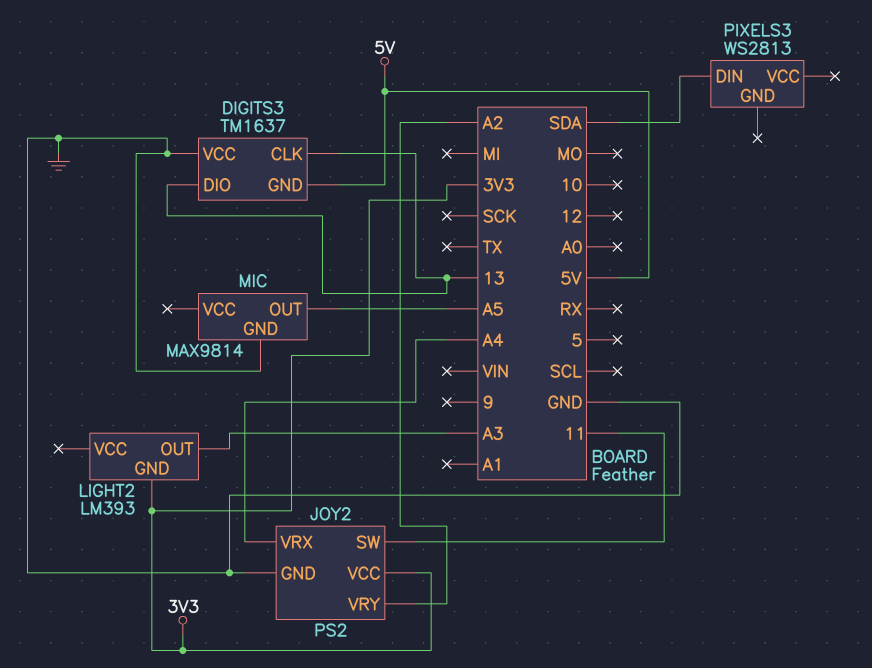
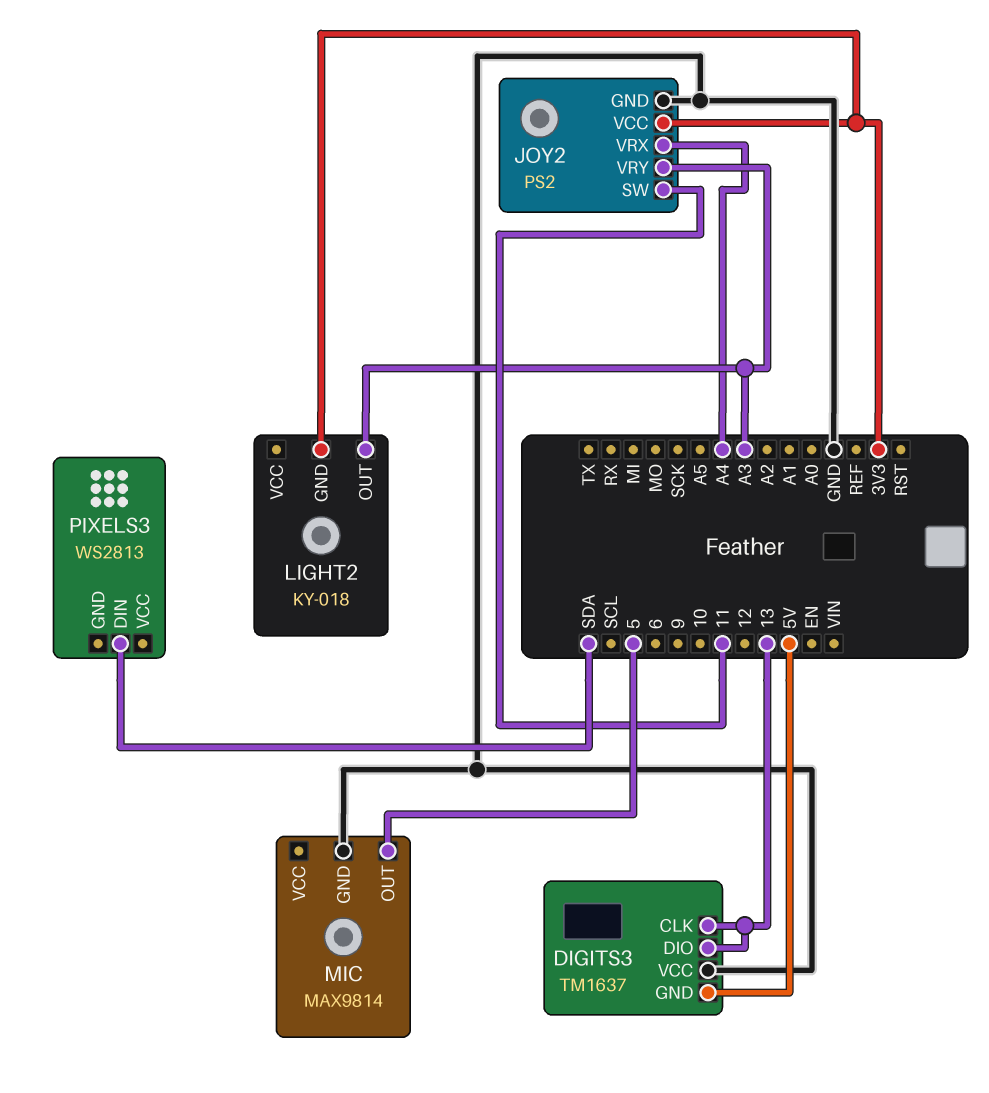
JOY2 pin VRY: A2 -> A3
LIGHT2: LM393 -> KY-018
MIC pin OUT: A5 -> 5

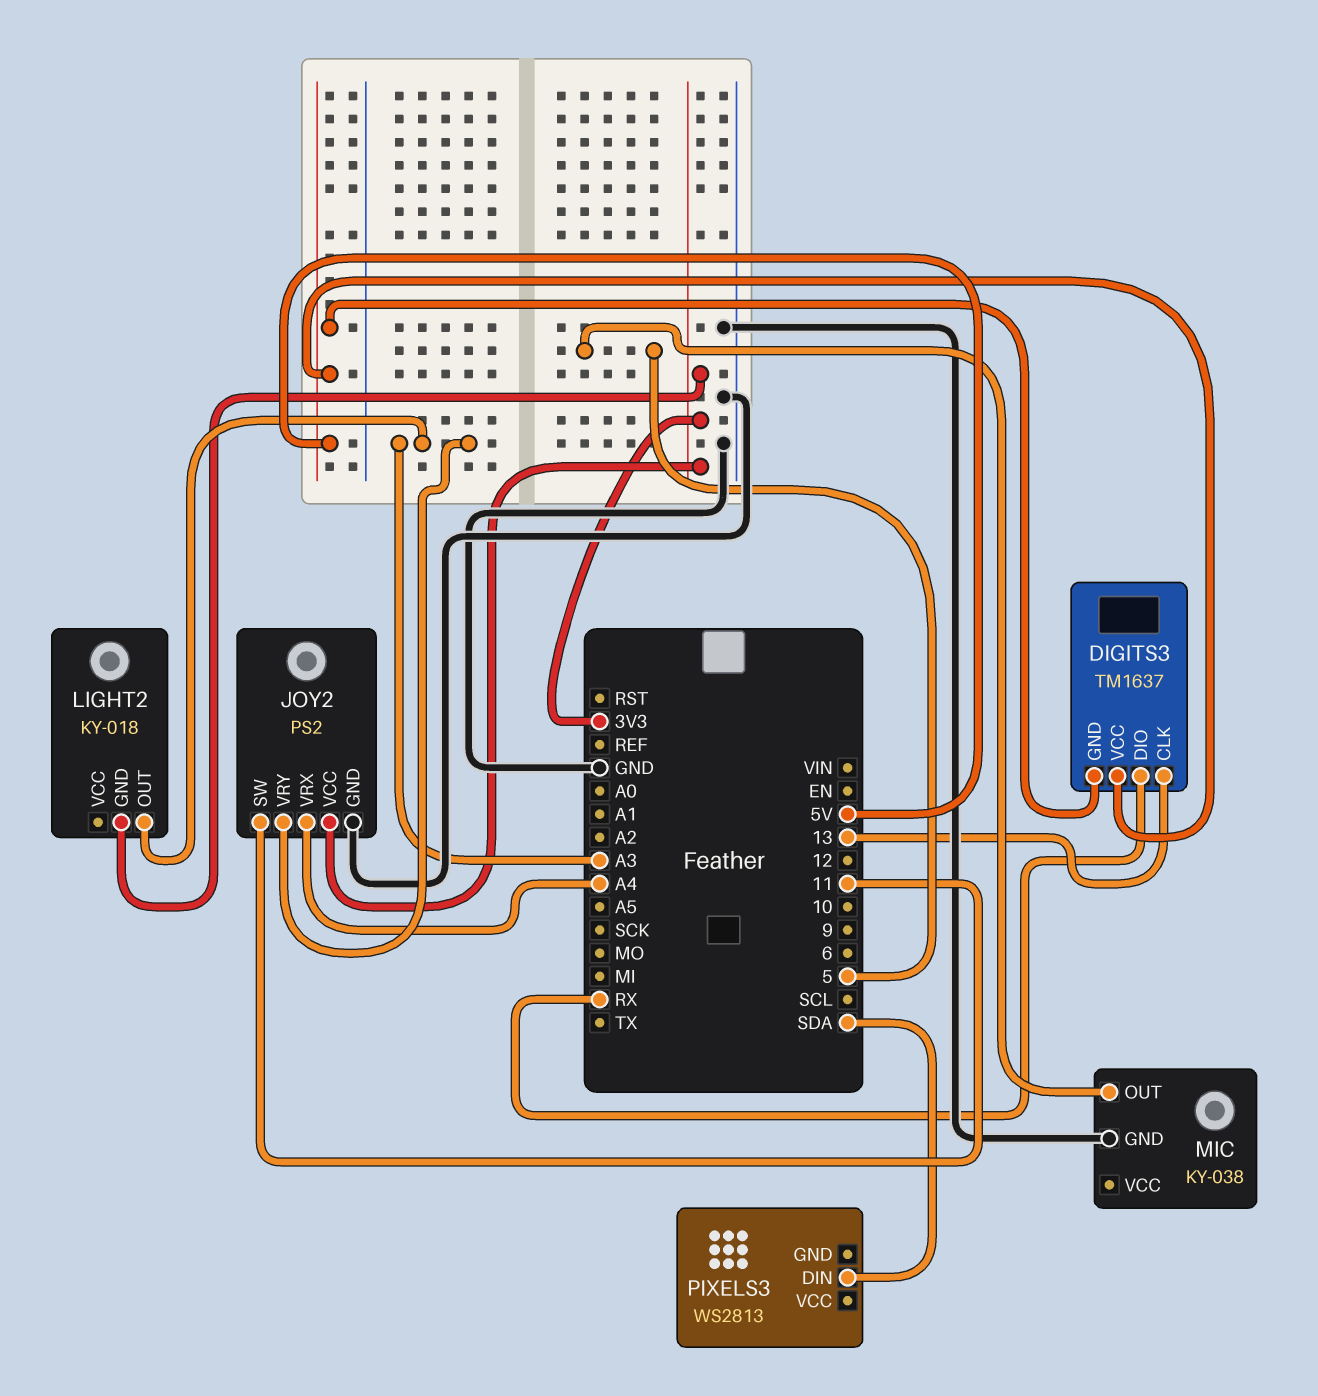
DIGITS3 pin DIO: 13 -> RX
DIGITS3 pin VCC: GND -> 5V
MIC: MAX9814 -> KY-038

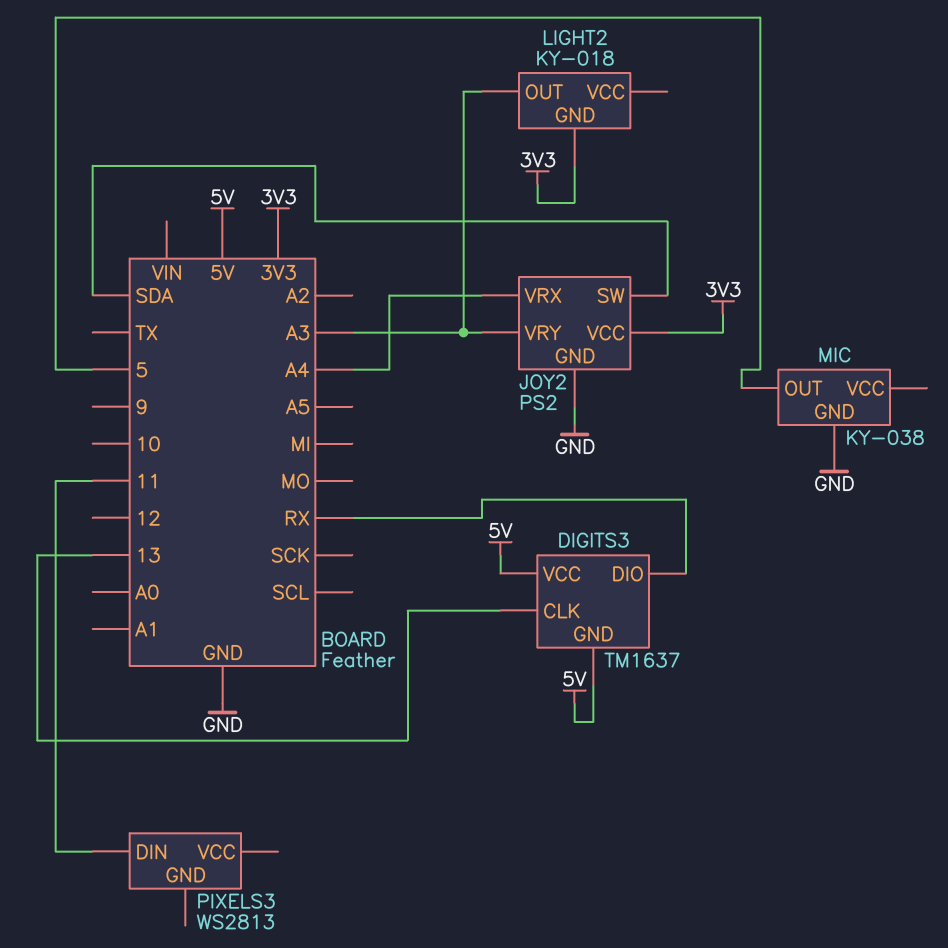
JOY2 pin SW: 11 -> SDA
PIXELS3 pin DIN: SDA -> 11

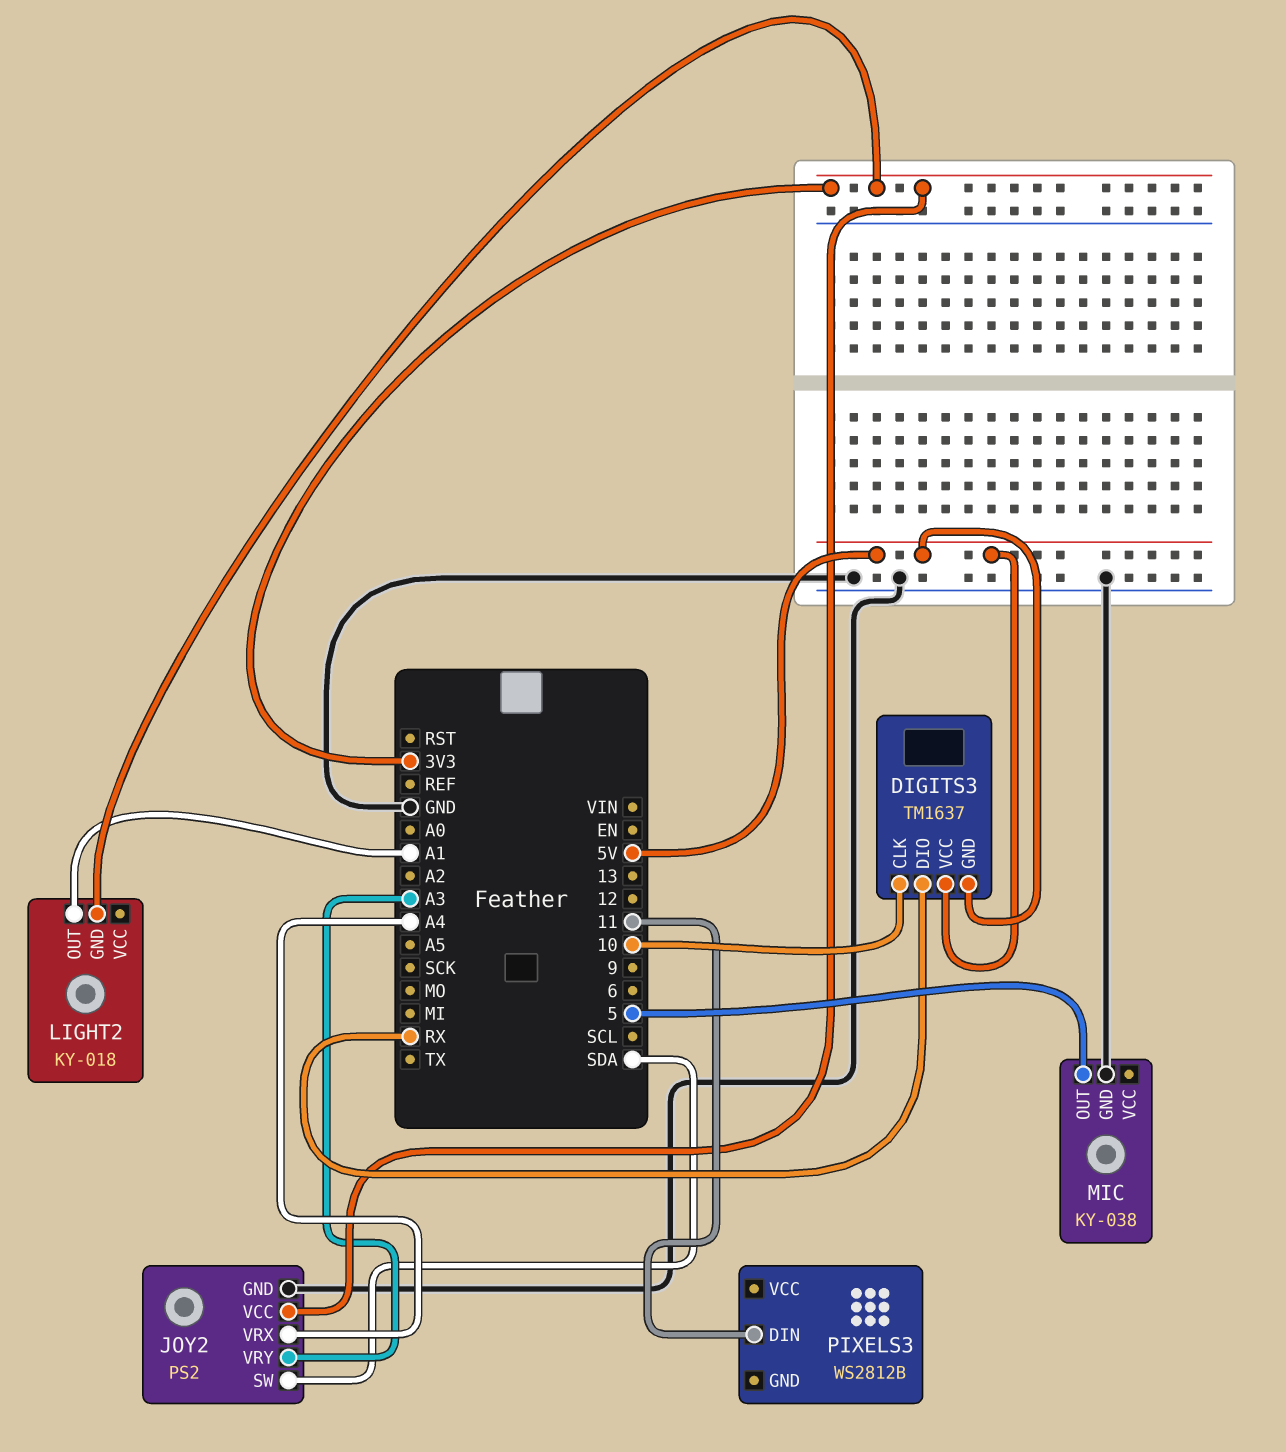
DIGITS3 pin CLK: 13 -> 10
LIGHT2 pin OUT: A3 -> A1
PIXELS3: WS2813 -> WS2812B

